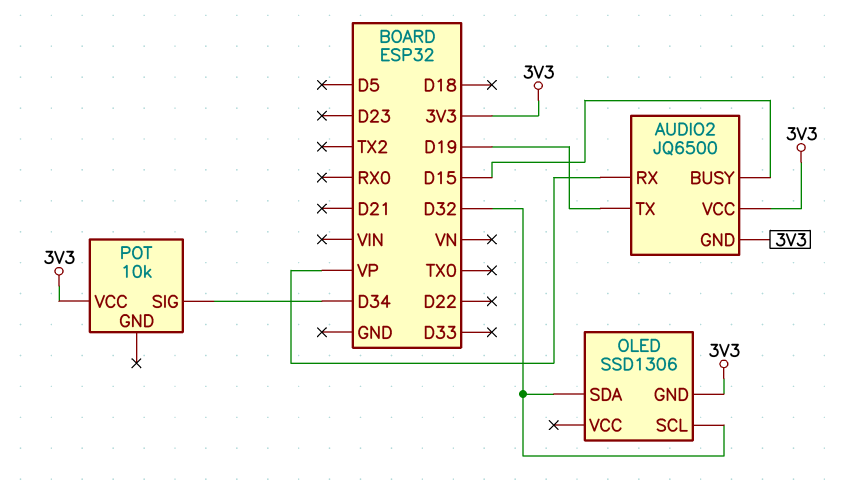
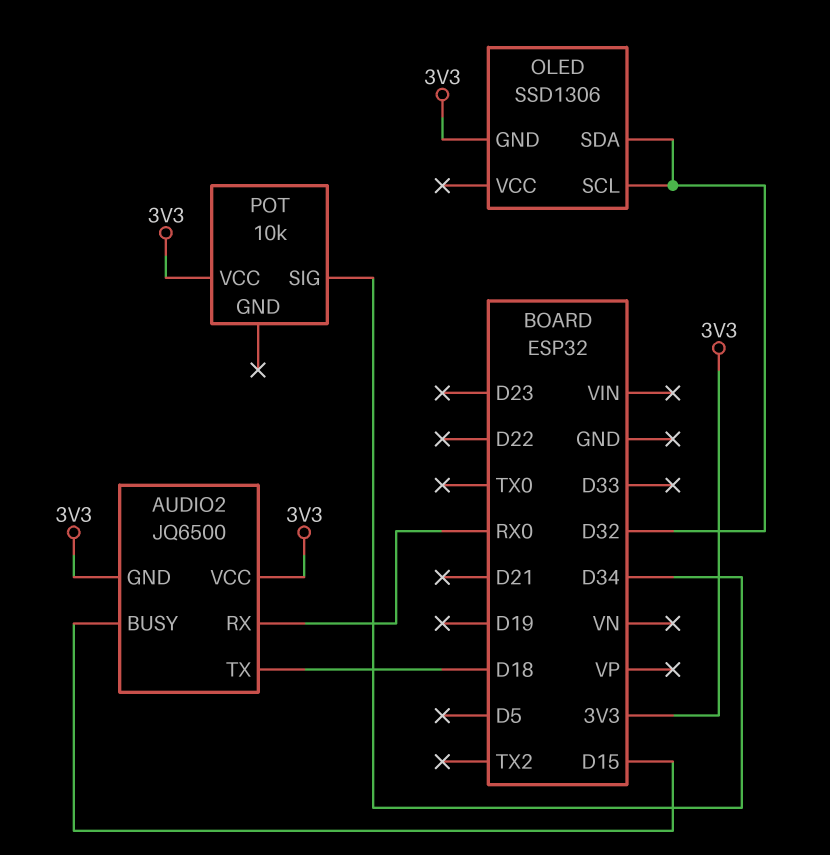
AUDIO2 pin RX: VP -> RX0
AUDIO2 pin TX: D19 -> D18

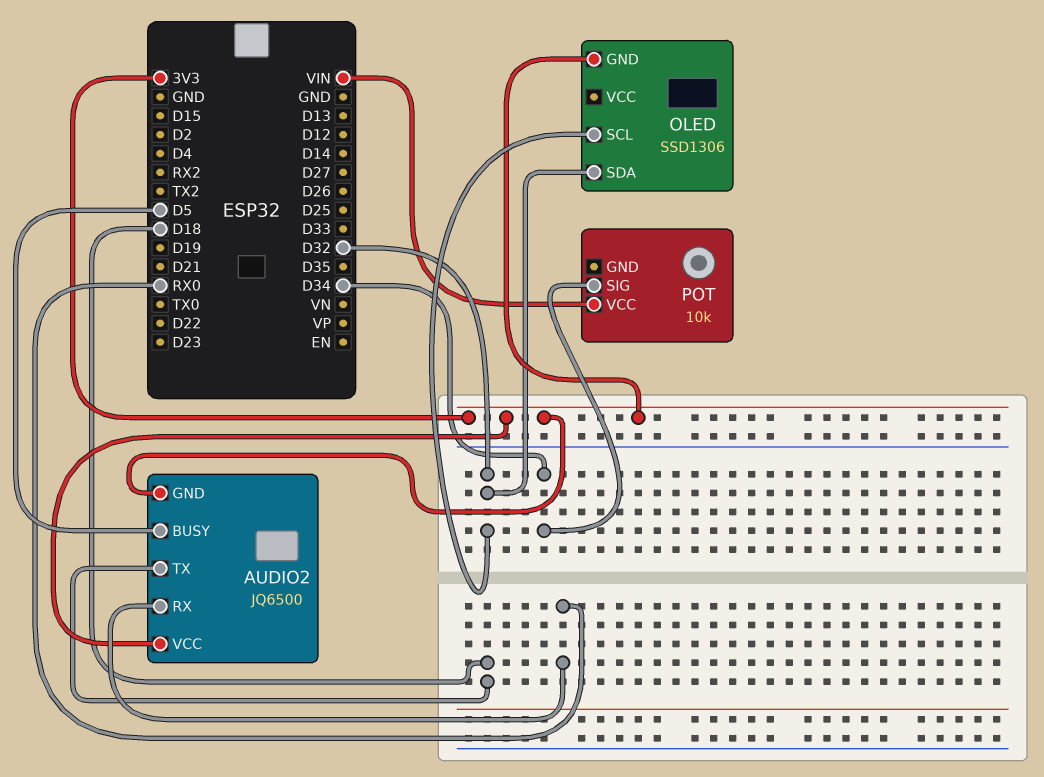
AUDIO2 pin BUSY: D15 -> D5
POT pin VCC: 3V3 -> VIN

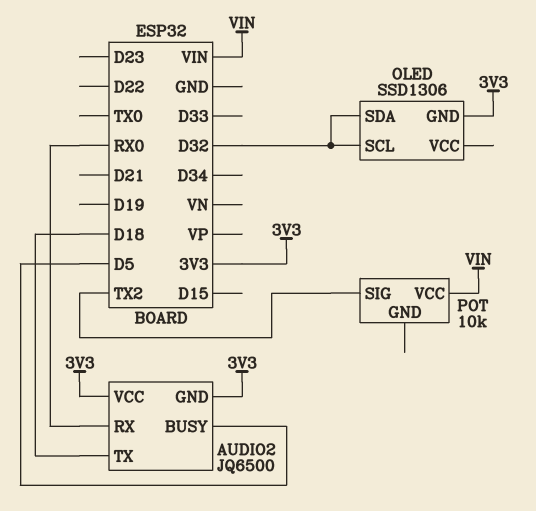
POT pin SIG: D34 -> TX2

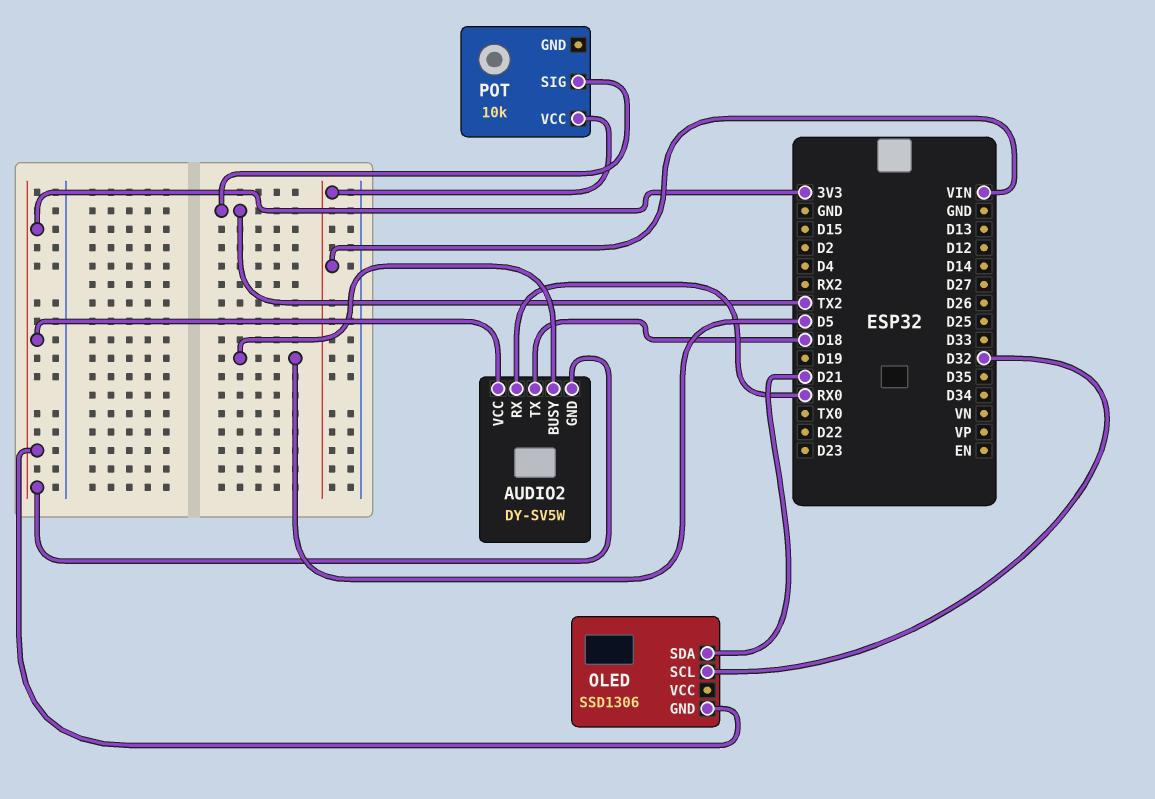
AUDIO2: JQ6500 -> DY-SV5W
OLED pin SDA: D32 -> D21

